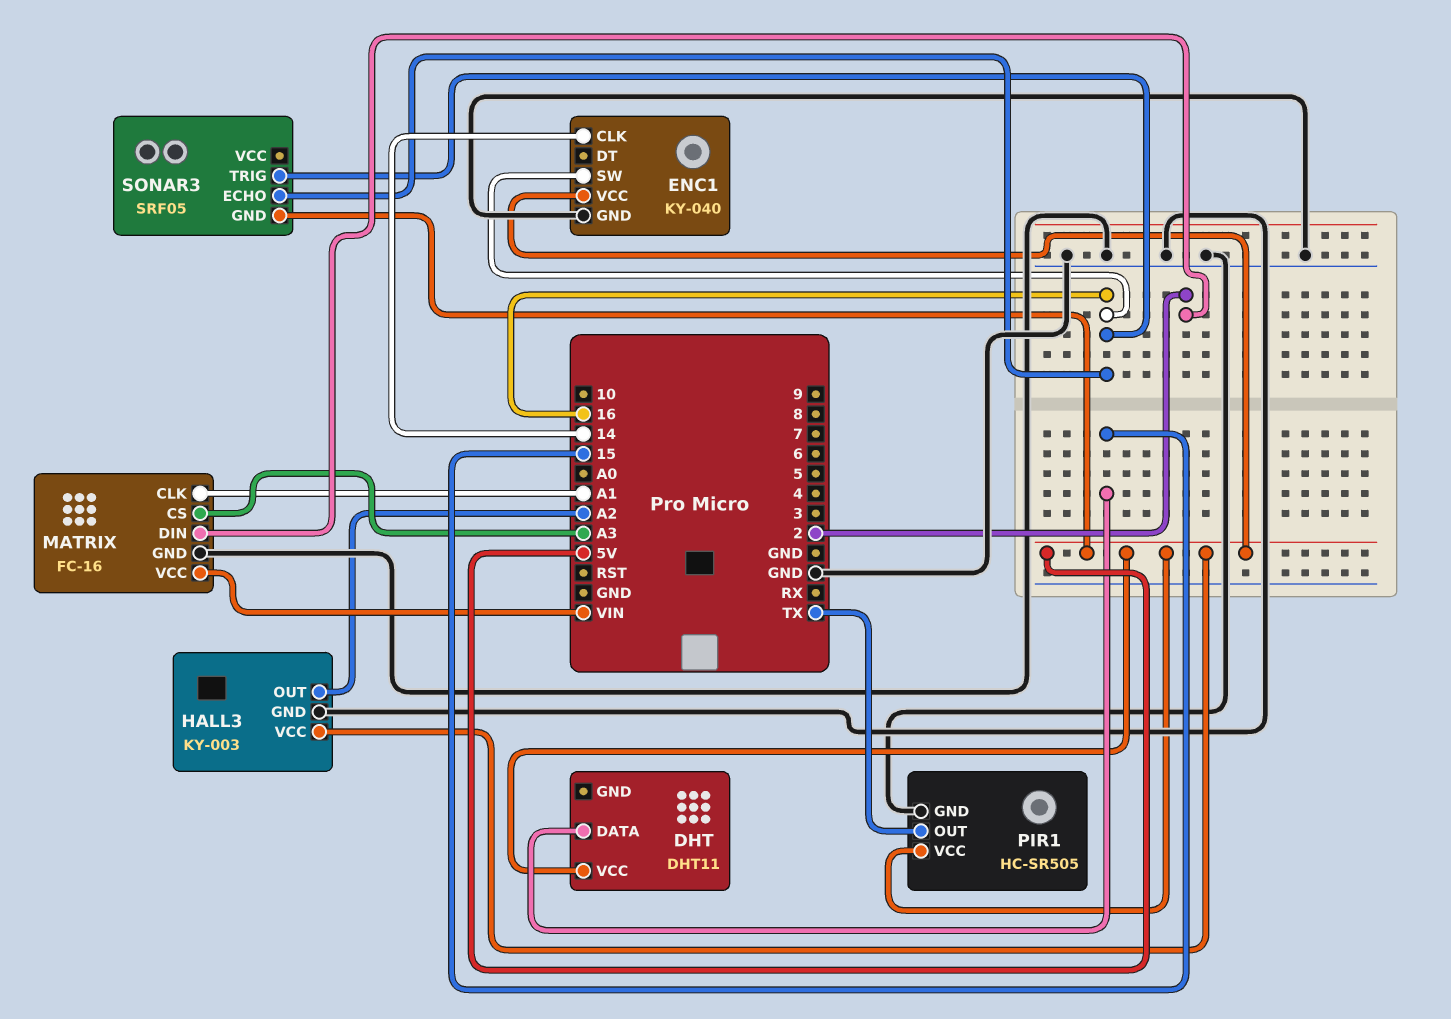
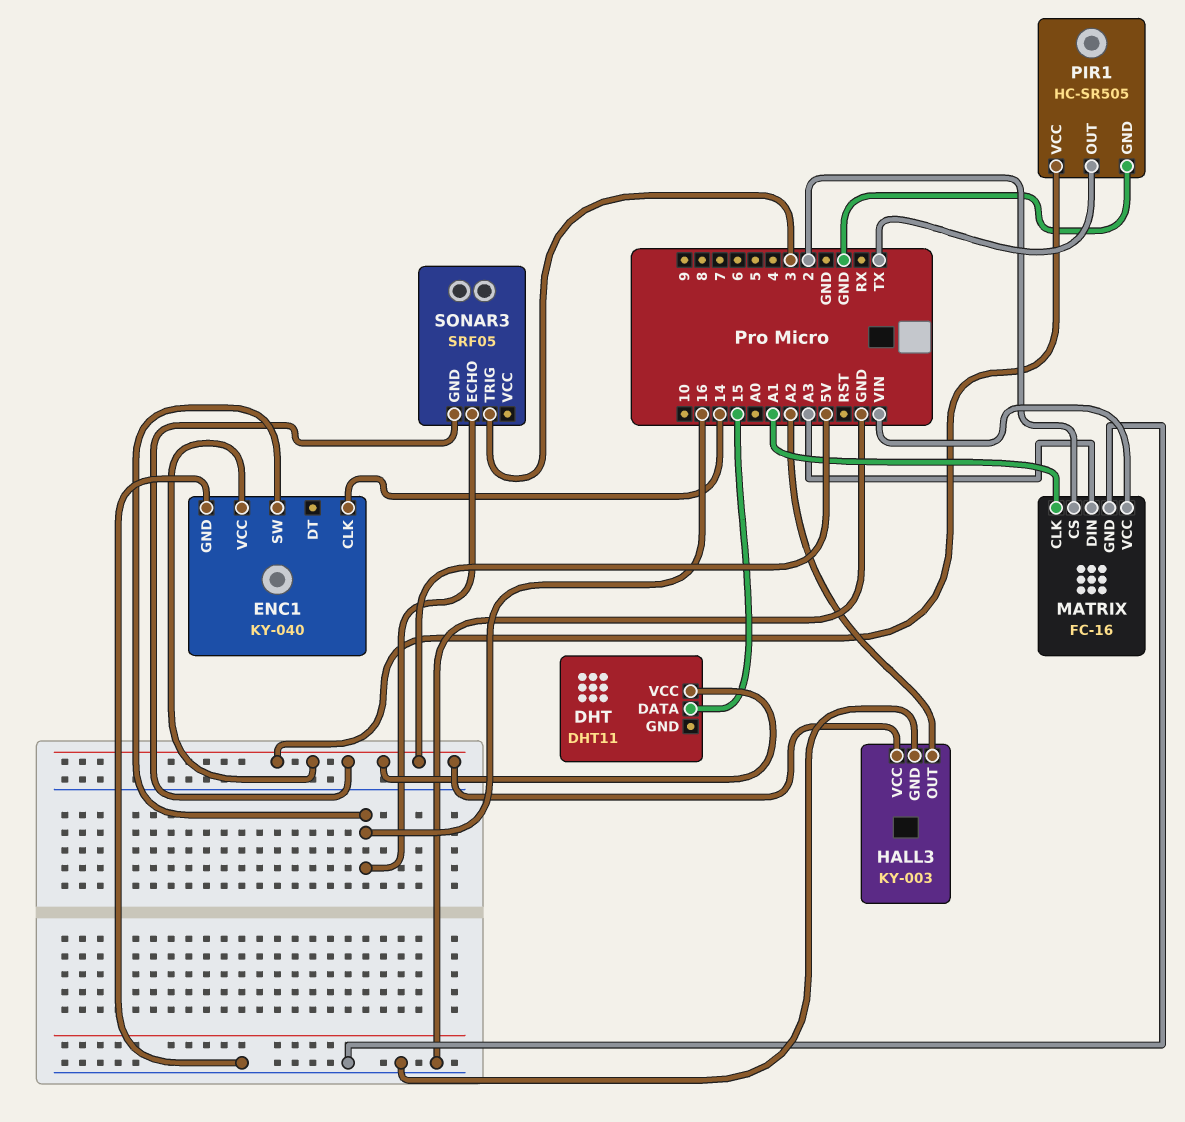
MATRIX pin CS: A3 -> 2
MATRIX pin DIN: 2 -> A3
SONAR3 pin TRIG: 16 -> 3

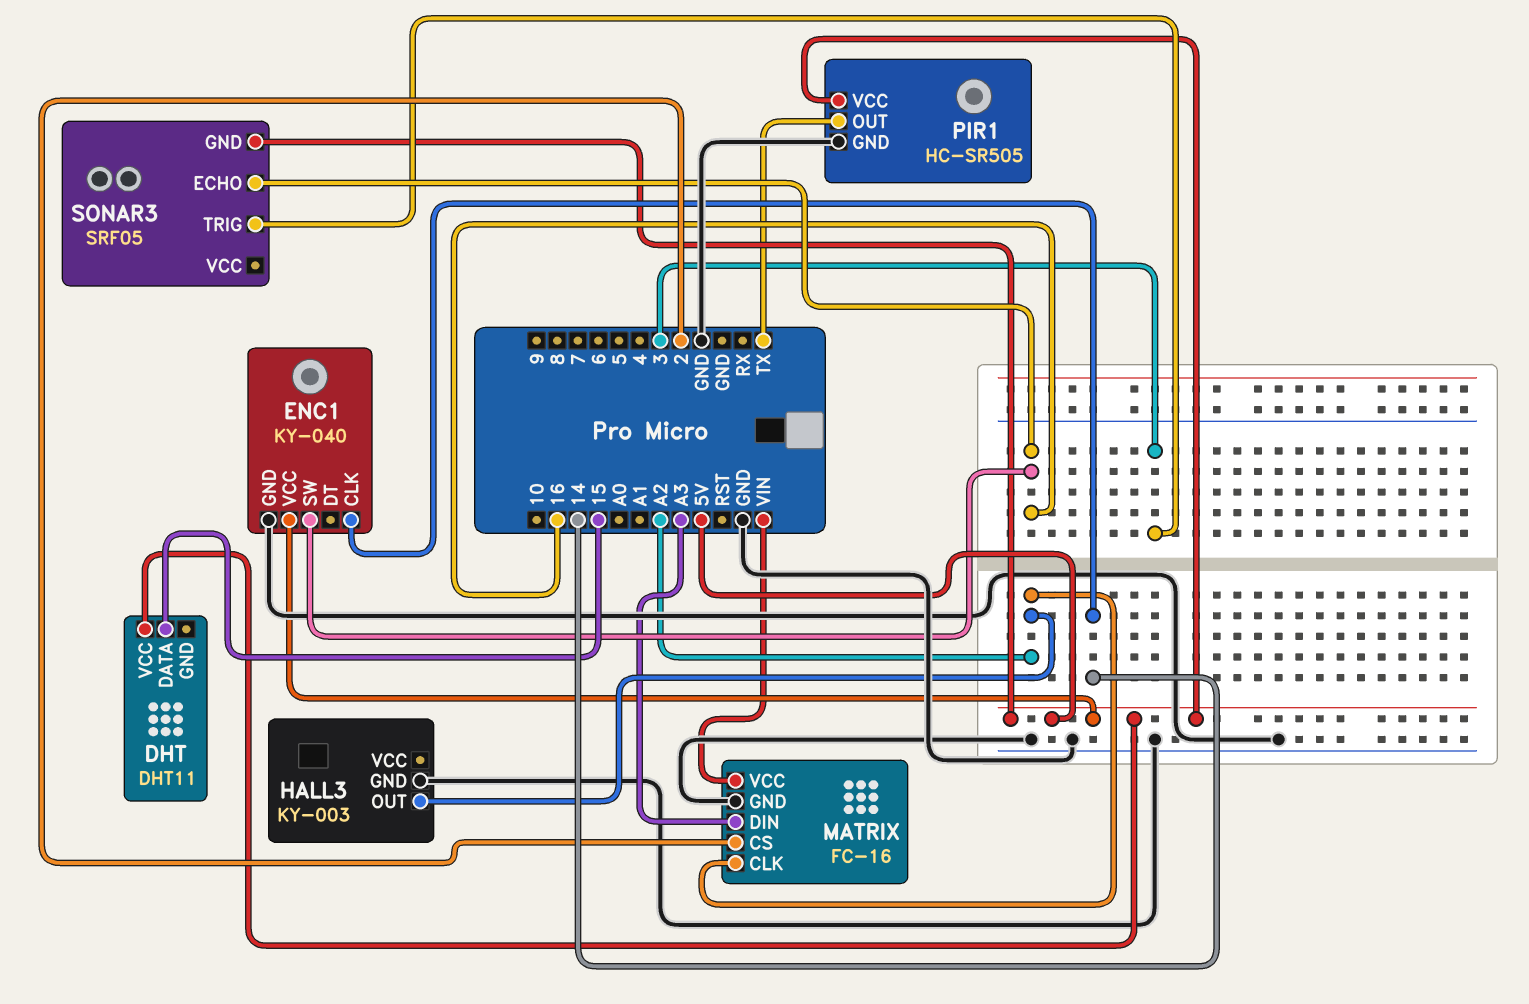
HALL3 pin VCC: 5V -> none
MATRIX pin CLK: A1 -> A2

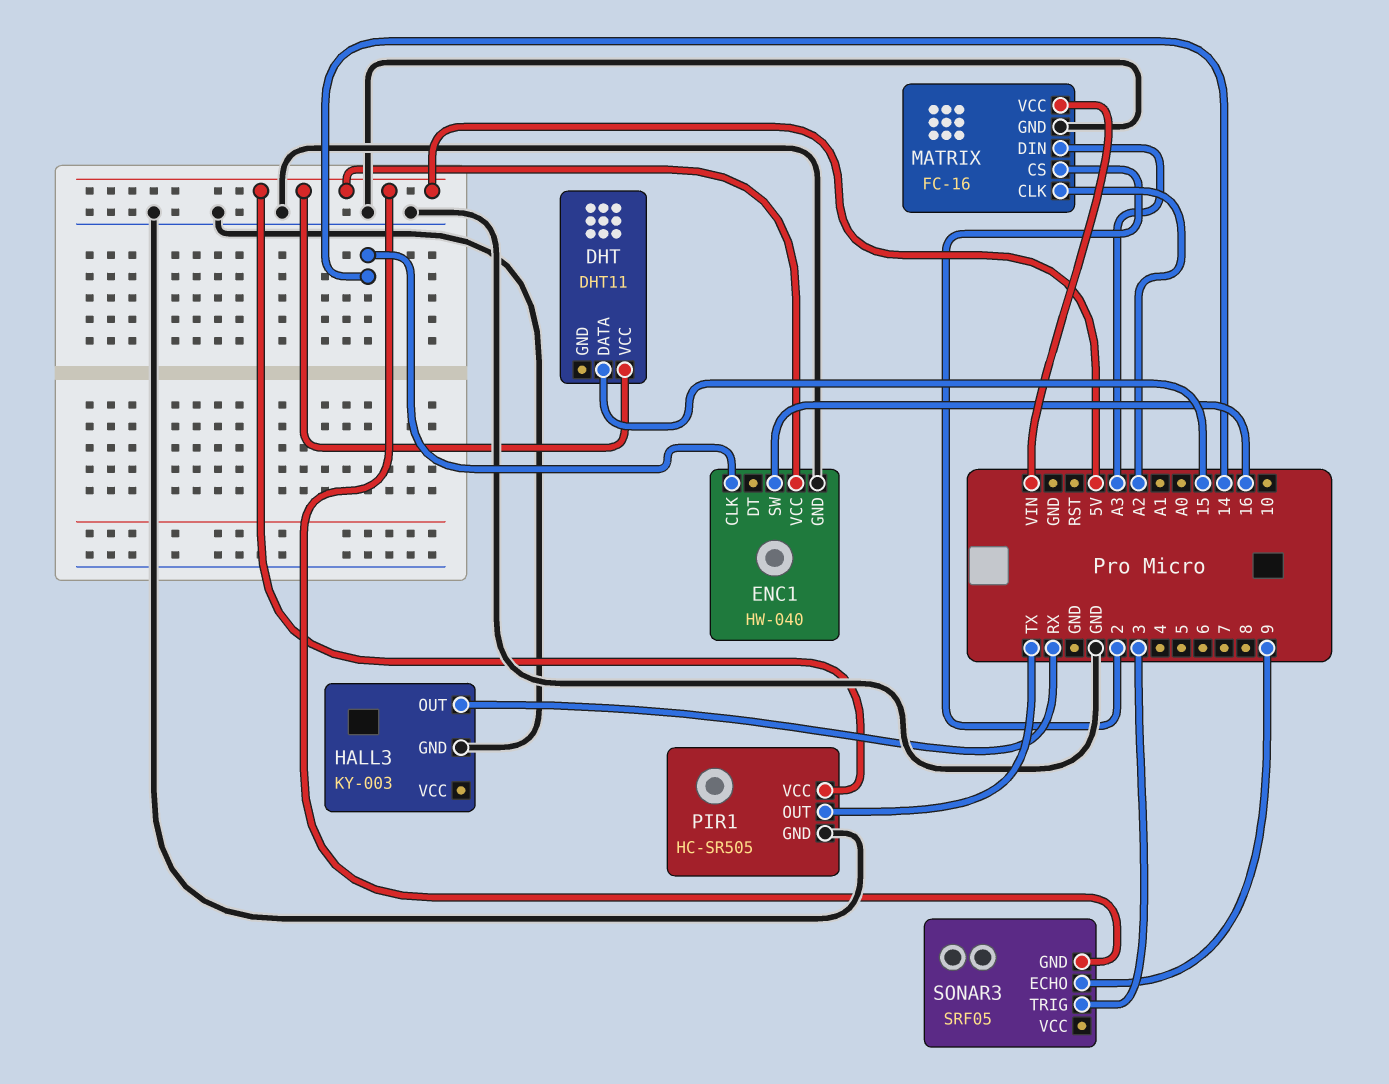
ENC1: KY-040 -> HW-040
HALL3 pin OUT: A2 -> RX
SONAR3 pin ECHO: 16 -> 9

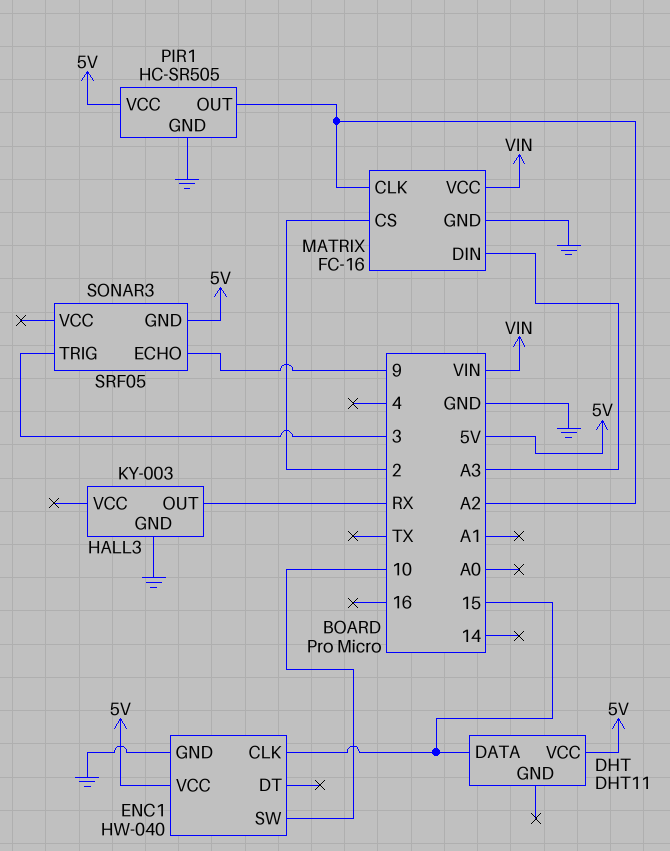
ENC1 pin CLK: 14 -> 15
ENC1 pin SW: 16 -> 10
PIR1 pin OUT: TX -> A2

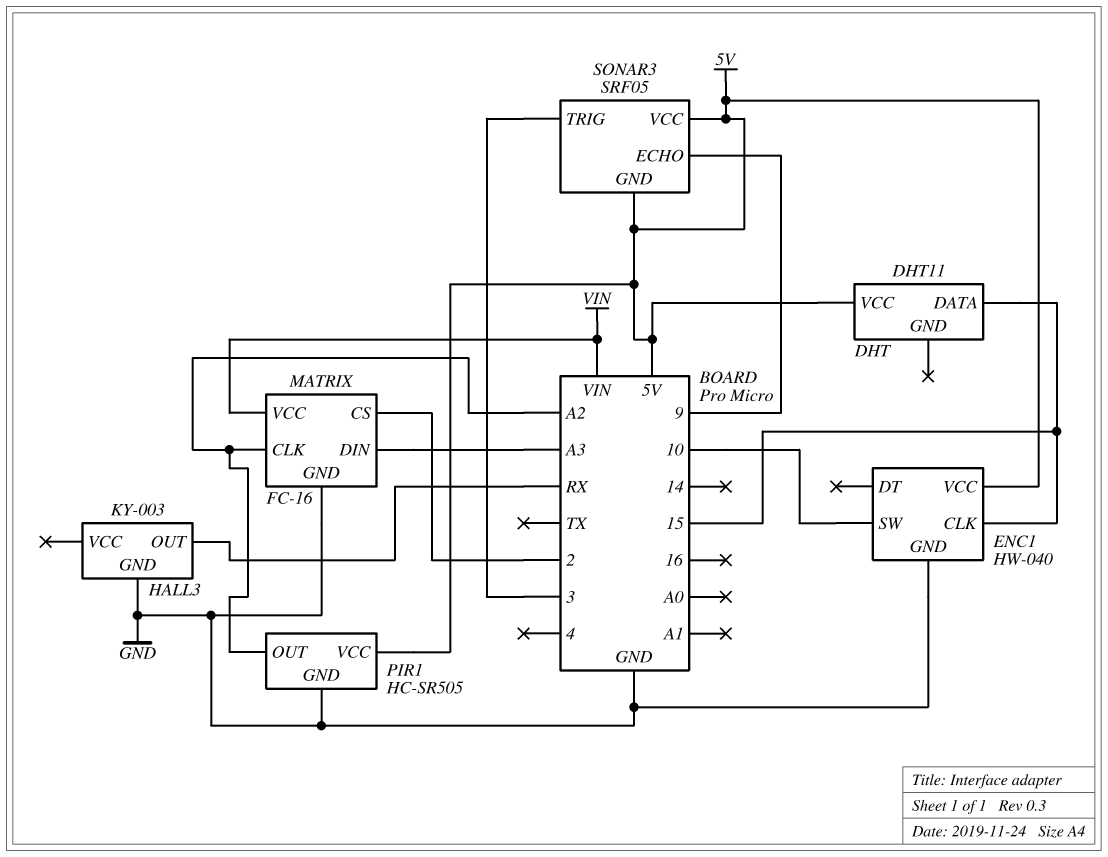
SONAR3 pin VCC: none -> 5V

